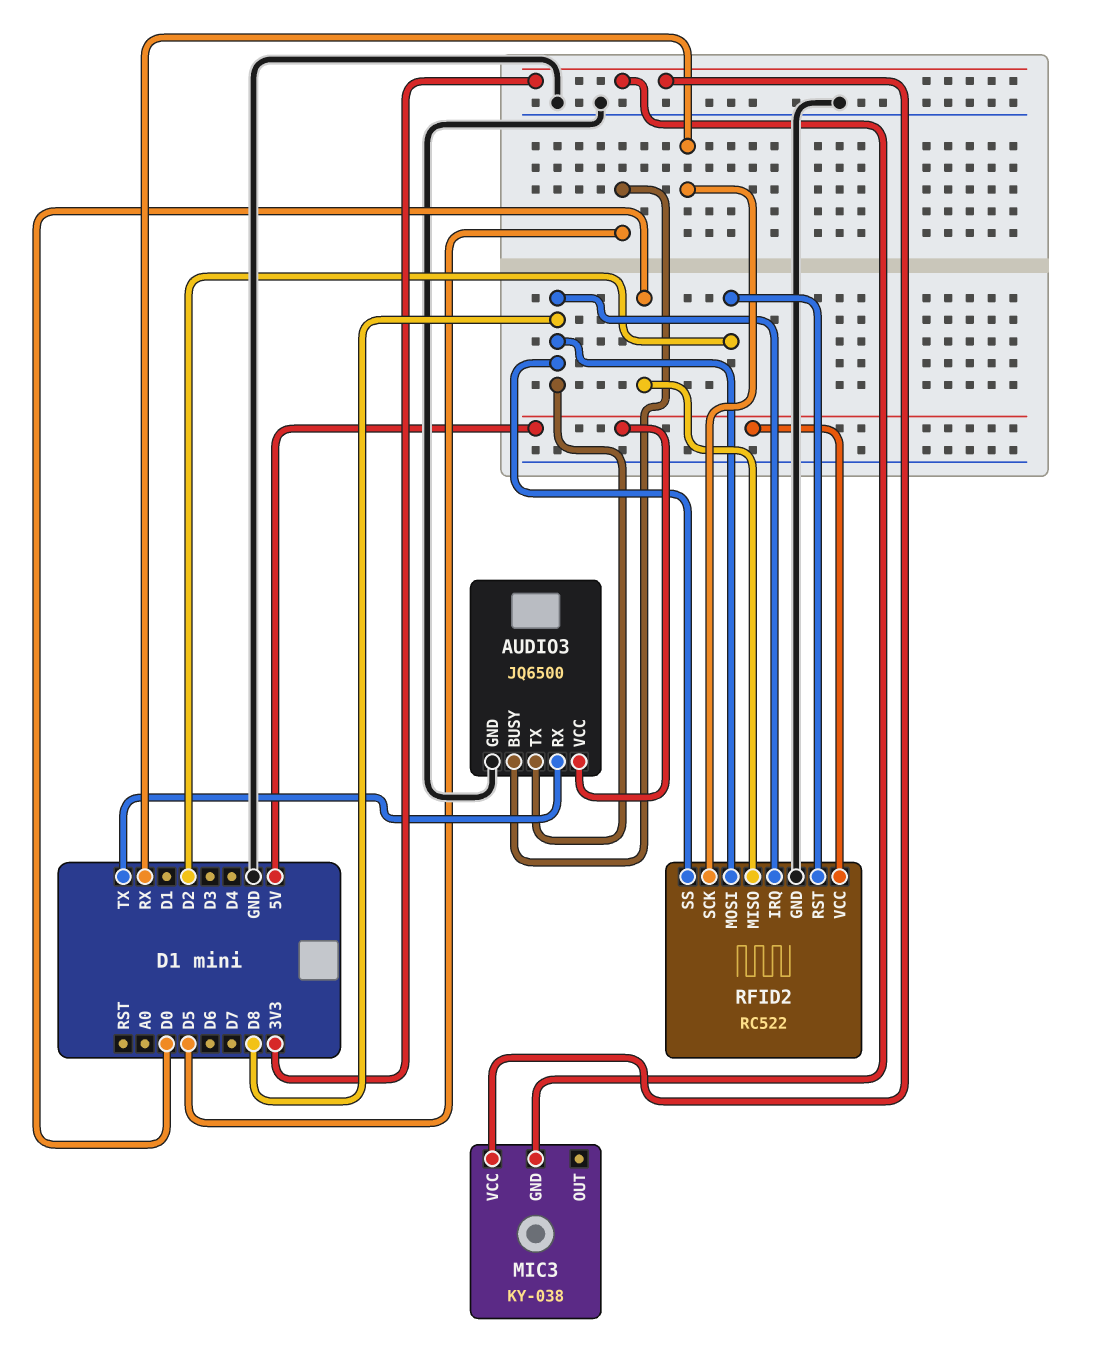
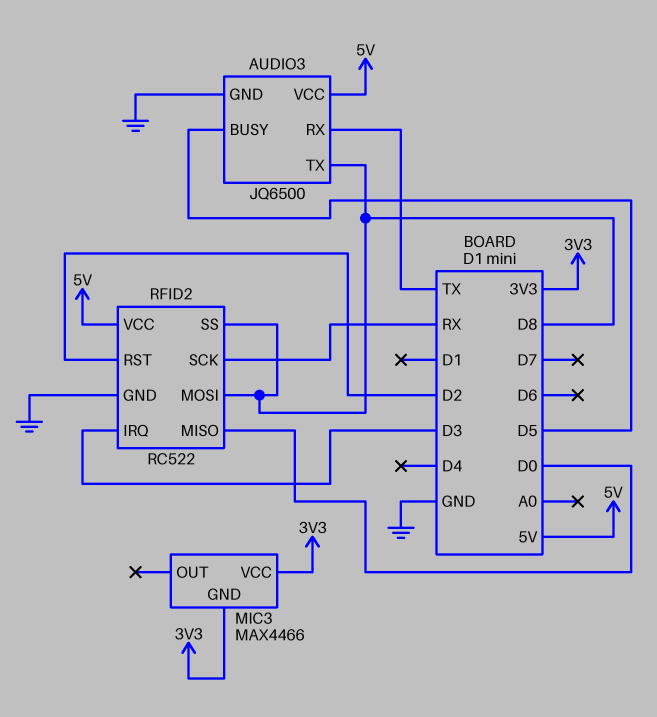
MIC3: KY-038 -> MAX4466
RFID2 pin IRQ: D8 -> D3

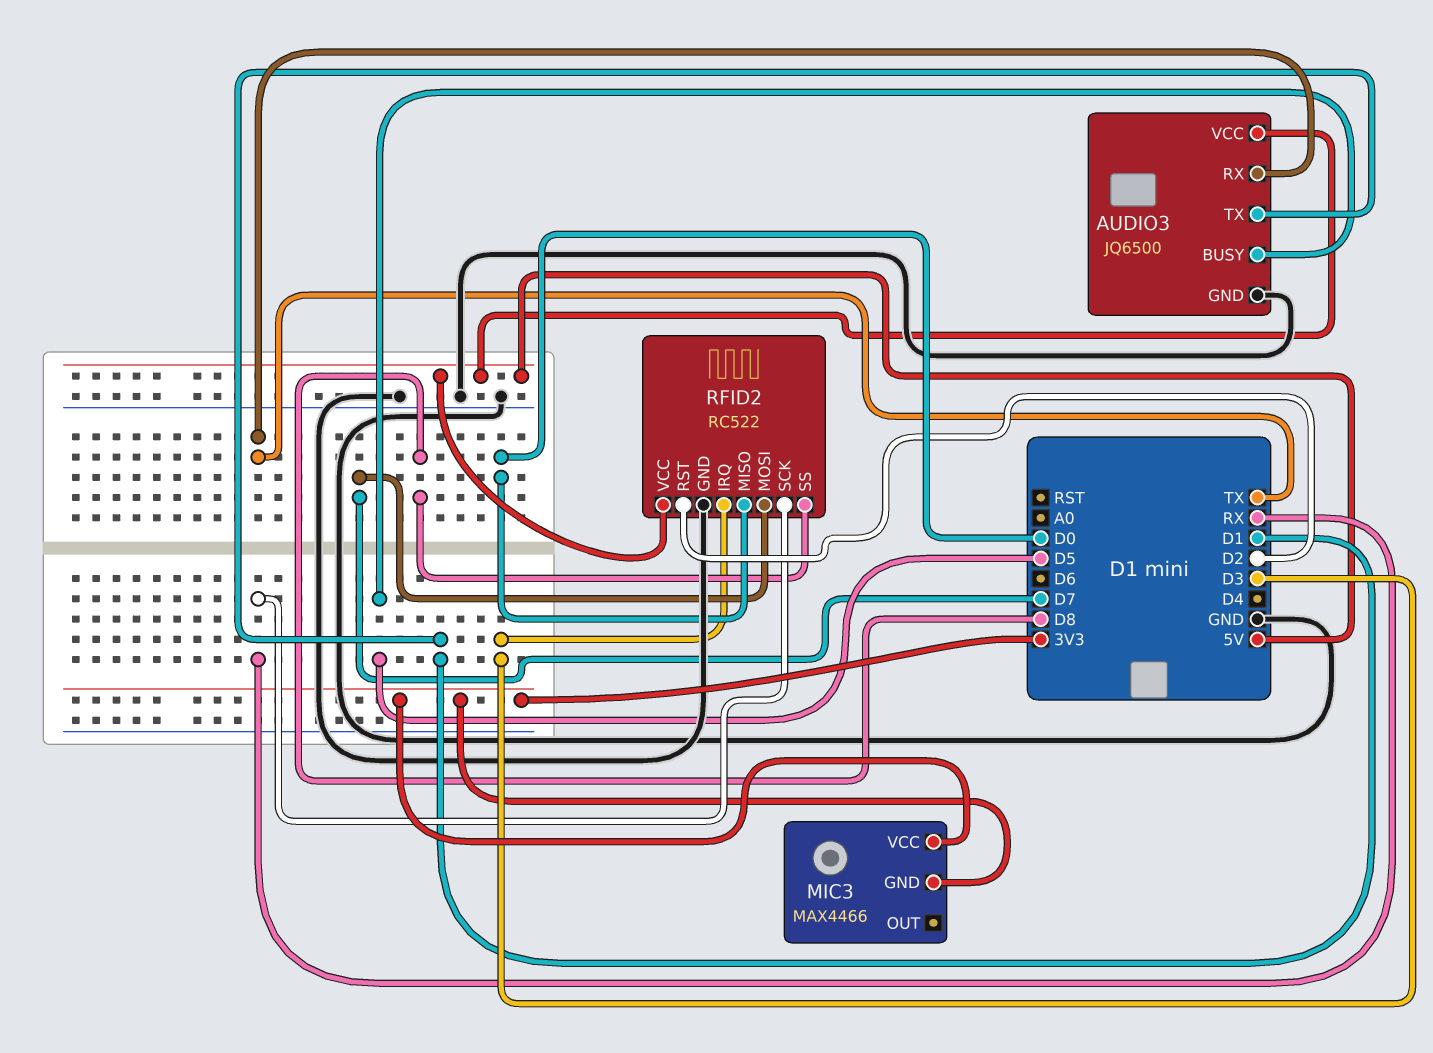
AUDIO3 pin TX: D8 -> D1
RFID2 pin MOSI: D8 -> D7

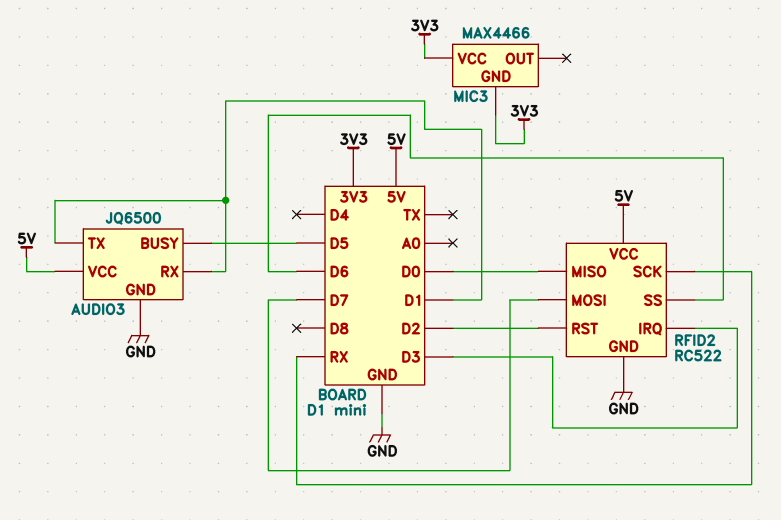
AUDIO3 pin RX: TX -> D1
RFID2 pin SS: D8 -> D6

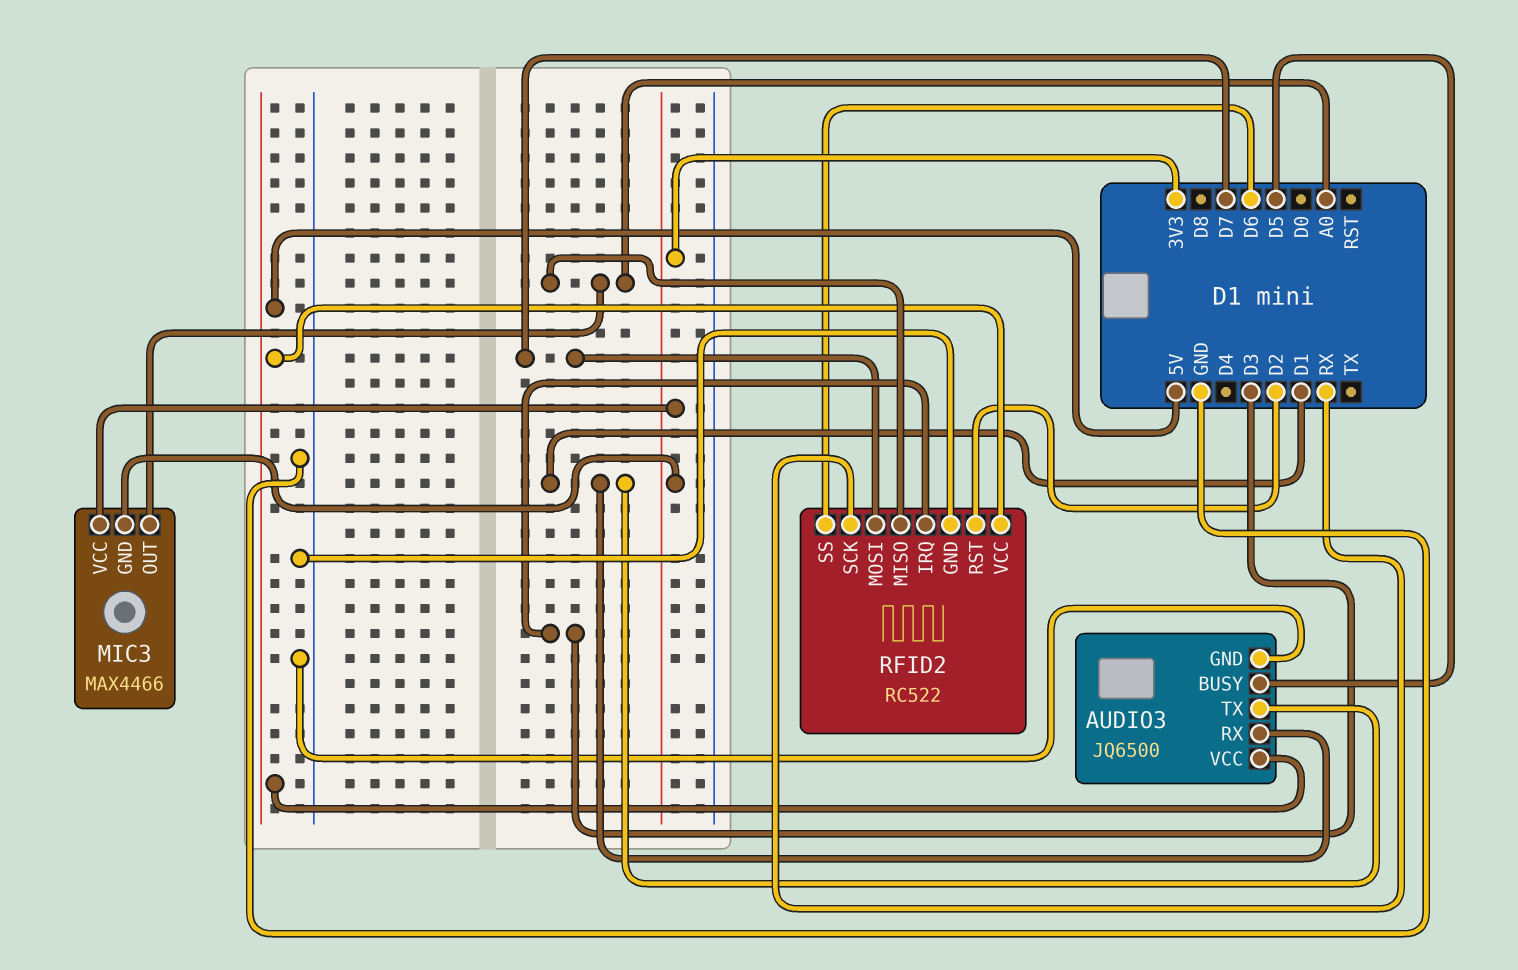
MIC3 pin OUT: none -> A0
RFID2 pin MISO: D0 -> A0

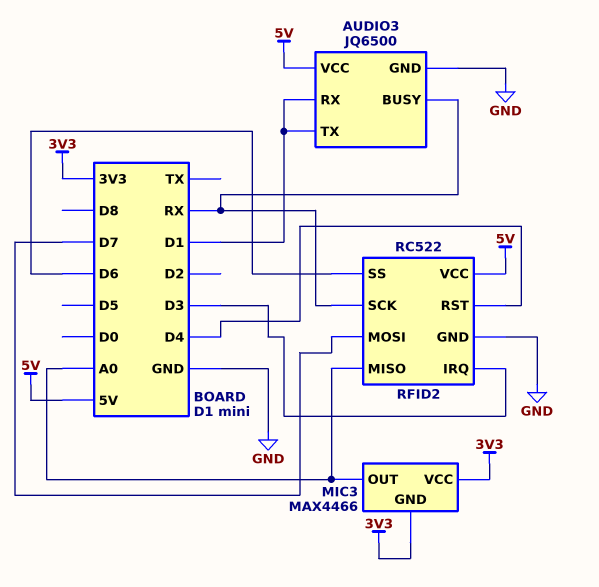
AUDIO3 pin BUSY: D5 -> RX
RFID2 pin RST: D2 -> D4

